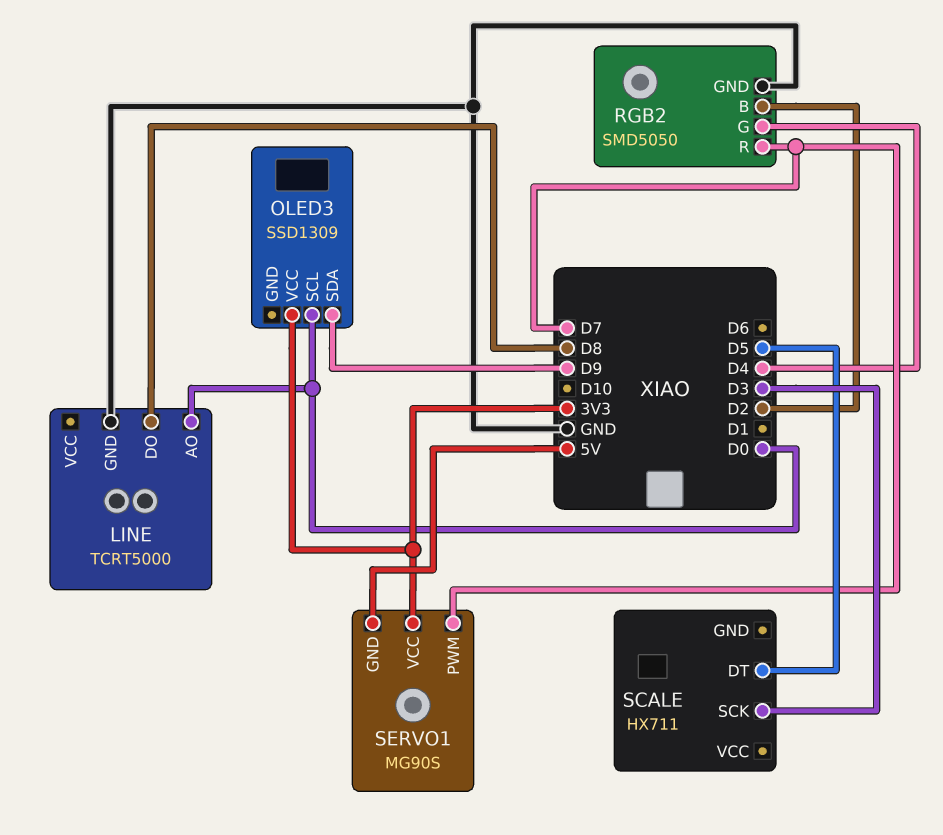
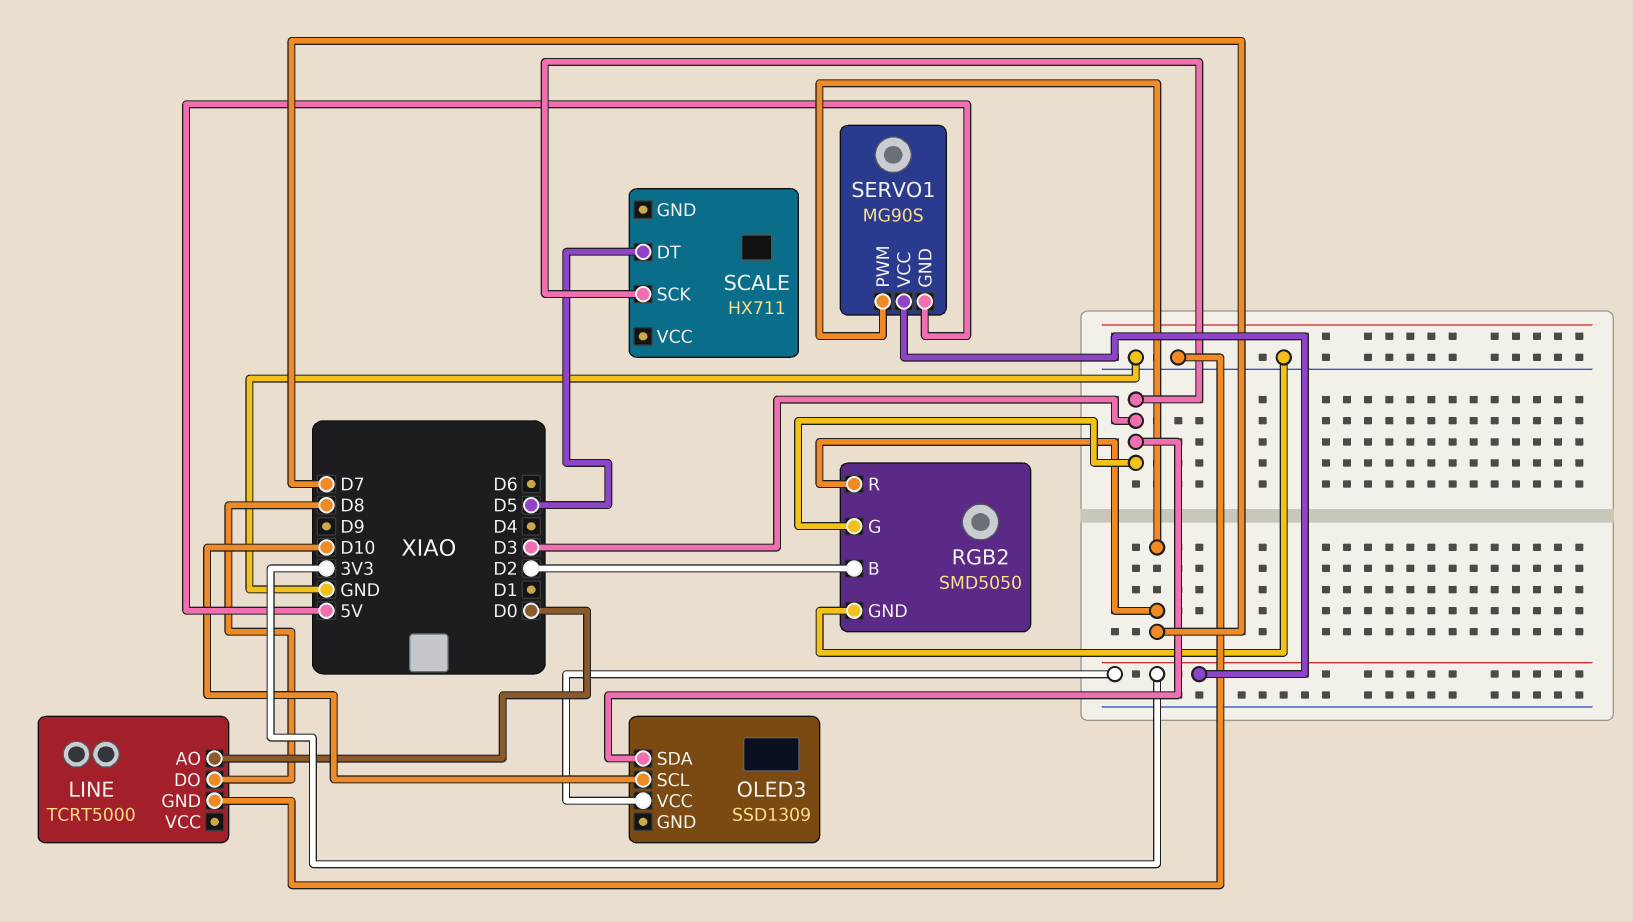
OLED3 pin SCL: D0 -> D10
OLED3 pin SDA: D9 -> D3
RGB2 pin G: D4 -> D3

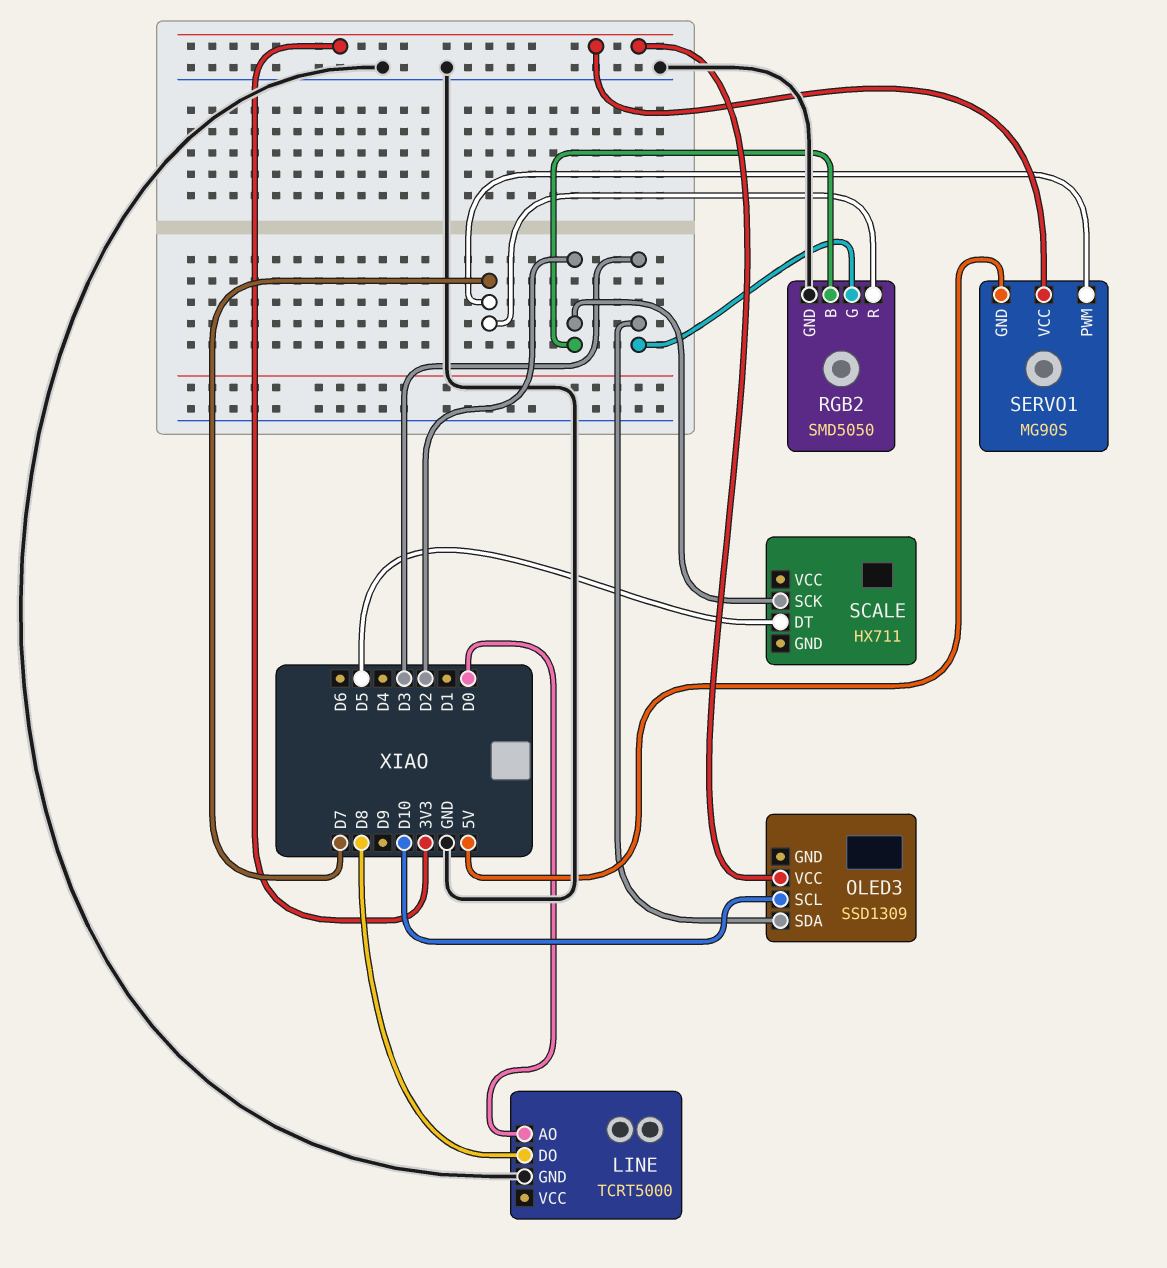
SCALE pin SCK: D3 -> D2

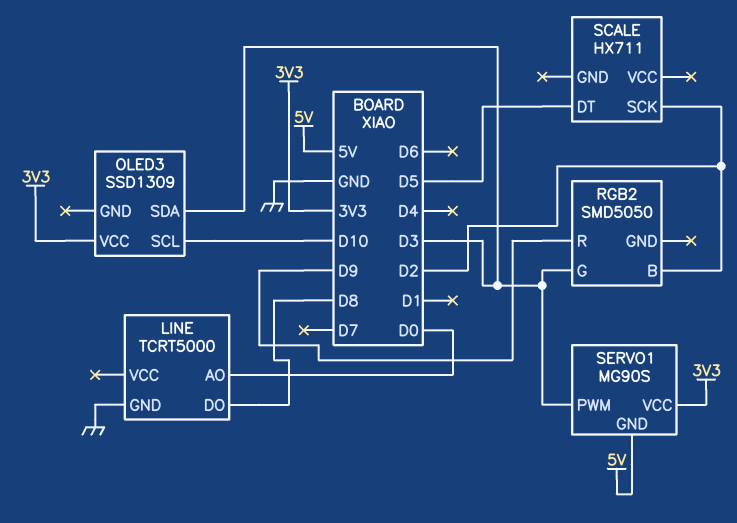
RGB2 pin GND: GND -> none
RGB2 pin R: D7 -> D9
SERVO1 pin PWM: D7 -> D3

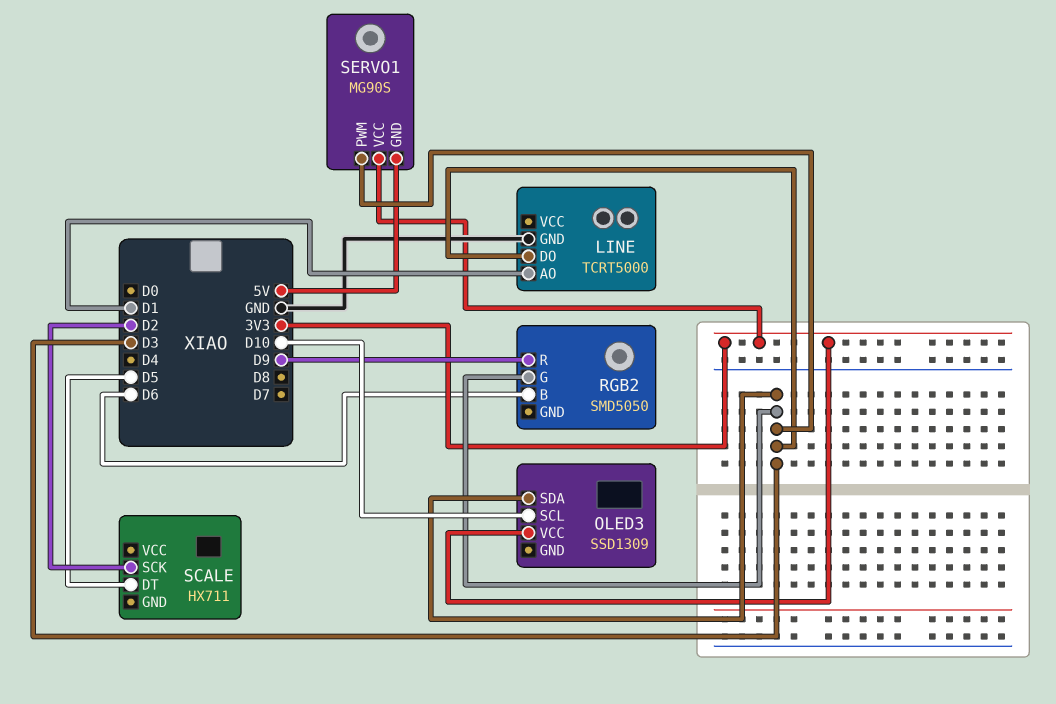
LINE pin AO: D0 -> D1
LINE pin DO: D8 -> D3
RGB2 pin B: D2 -> D6

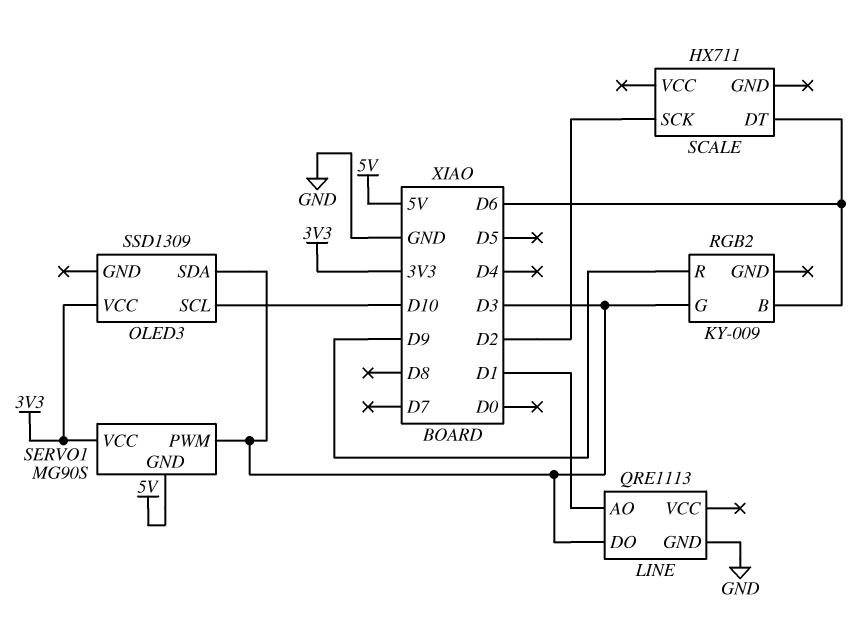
LINE: TCRT5000 -> QRE1113
RGB2: SMD5050 -> KY-009
SCALE pin DT: D5 -> D6

